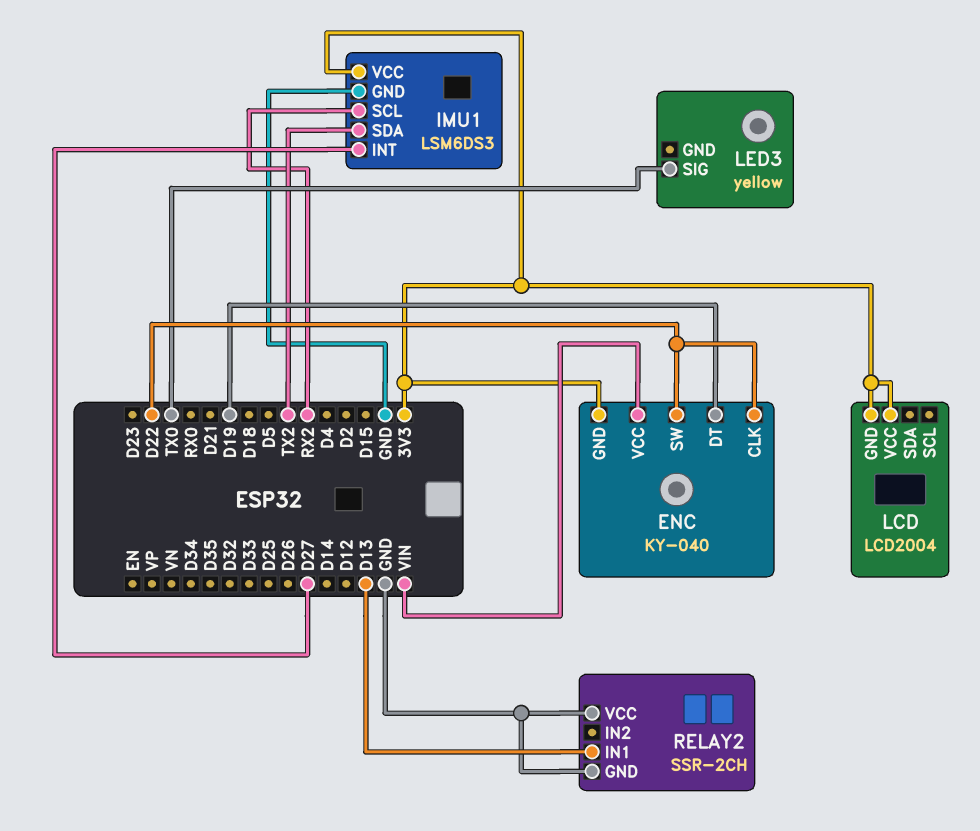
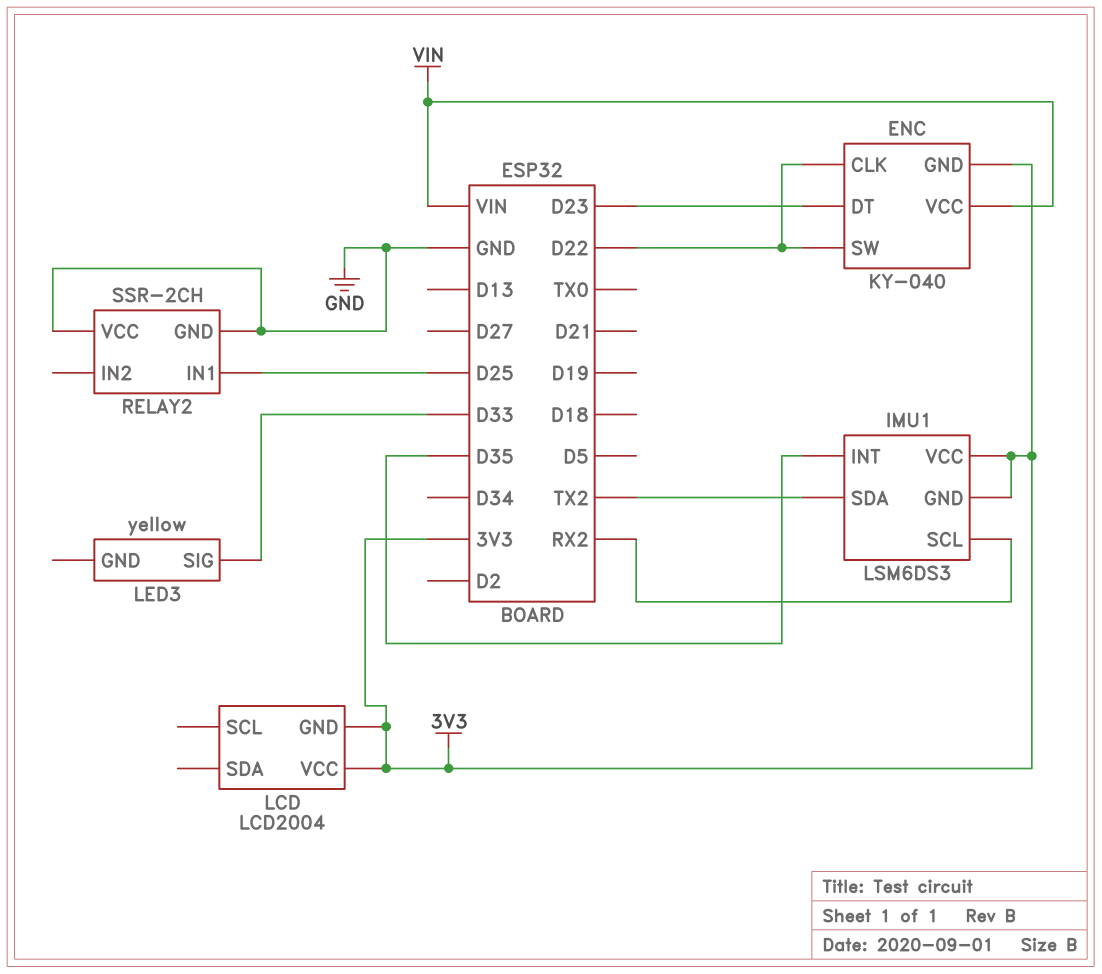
ENC pin DT: D19 -> D23
IMU1 pin GND: GND -> 3V3
IMU1 pin INT: D27 -> D35
LED3 pin SIG: TX0 -> D33
RELAY2 pin IN1: D13 -> D25

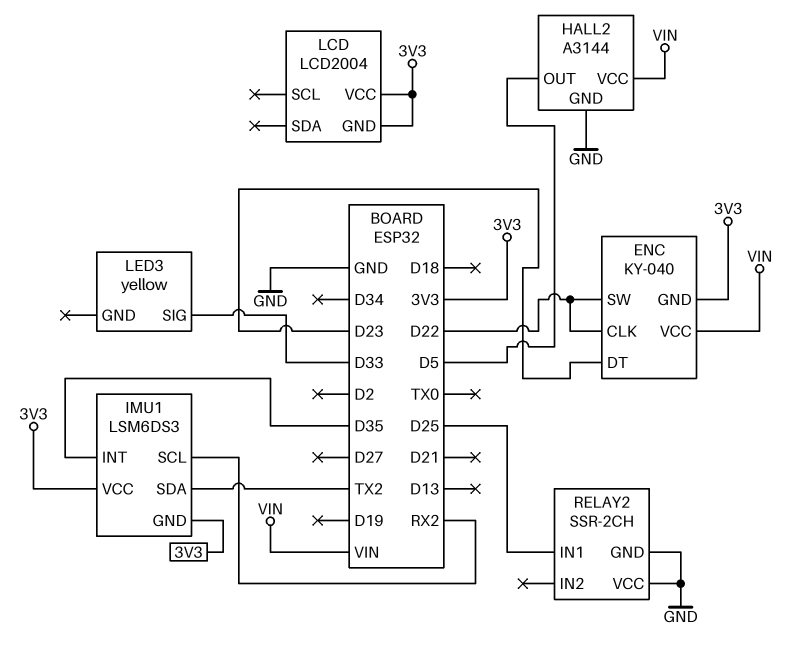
HALL2: none -> A3144
HALL2 pin GND: none -> GND
HALL2 pin OUT: none -> D5
HALL2 pin VCC: none -> VIN

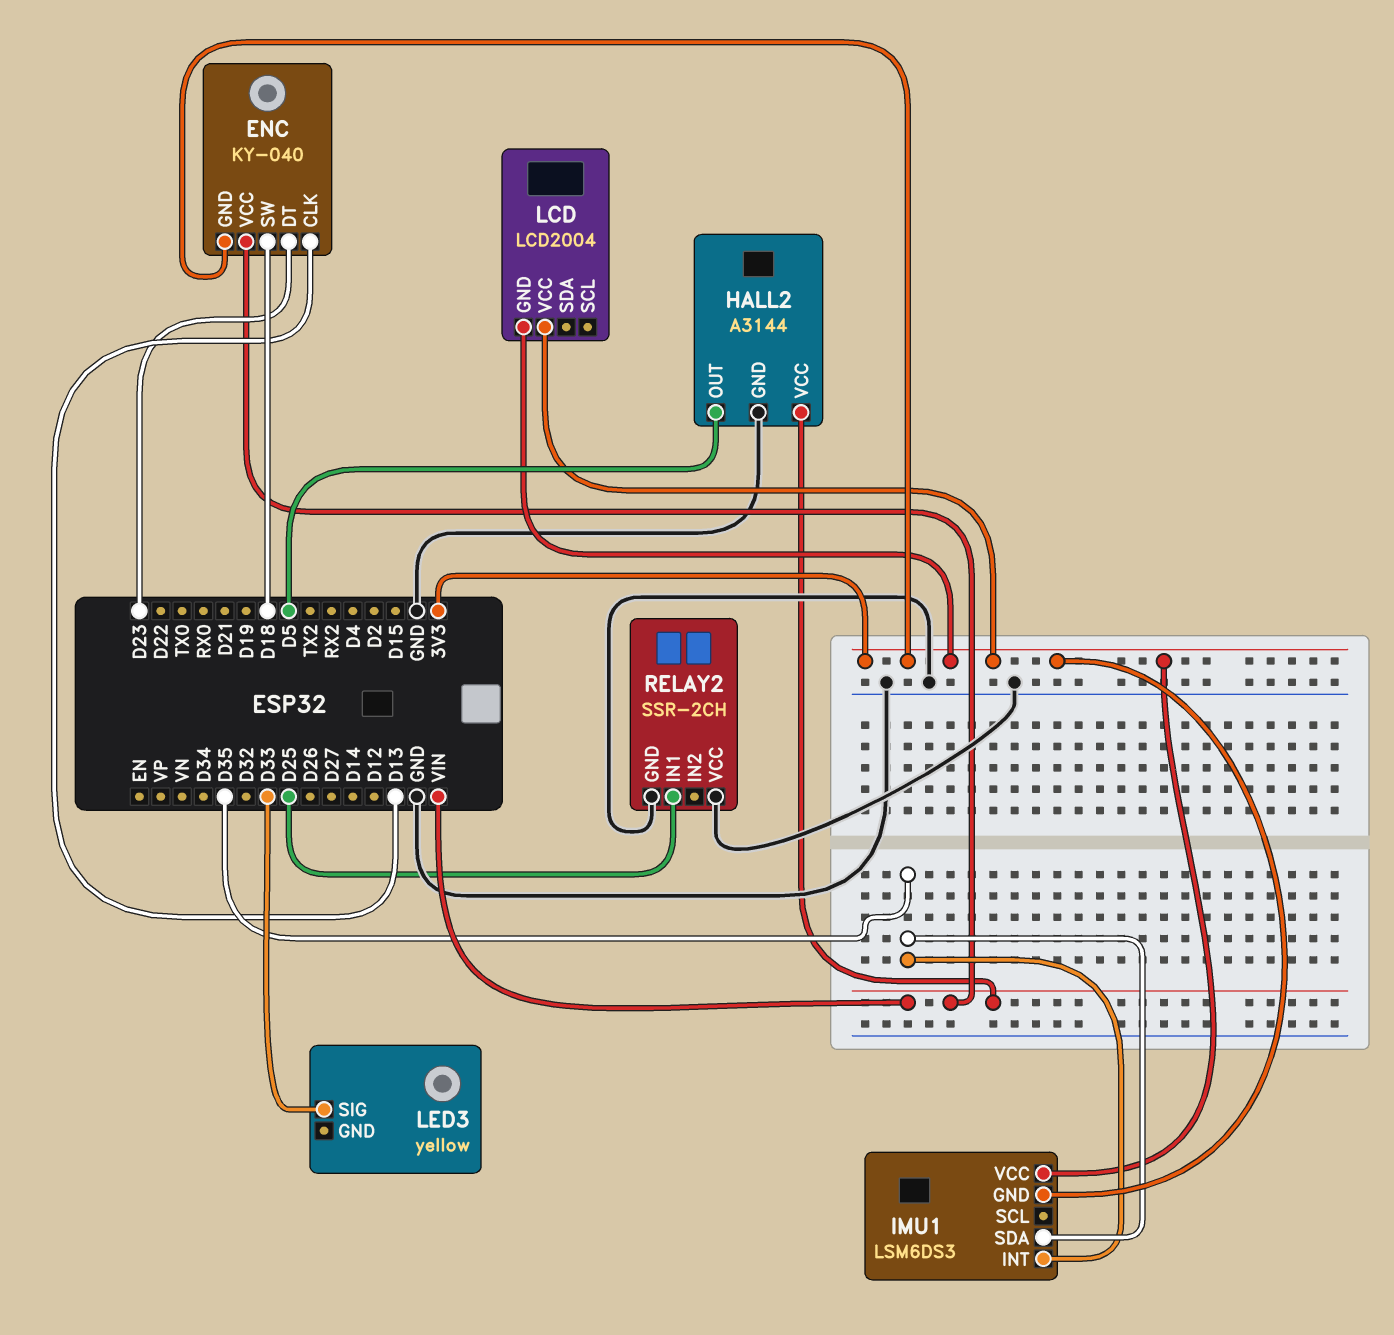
ENC pin CLK: D22 -> D13
ENC pin SW: D22 -> D18
IMU1 pin SCL: RX2 -> none
IMU1 pin SDA: TX2 -> D35

